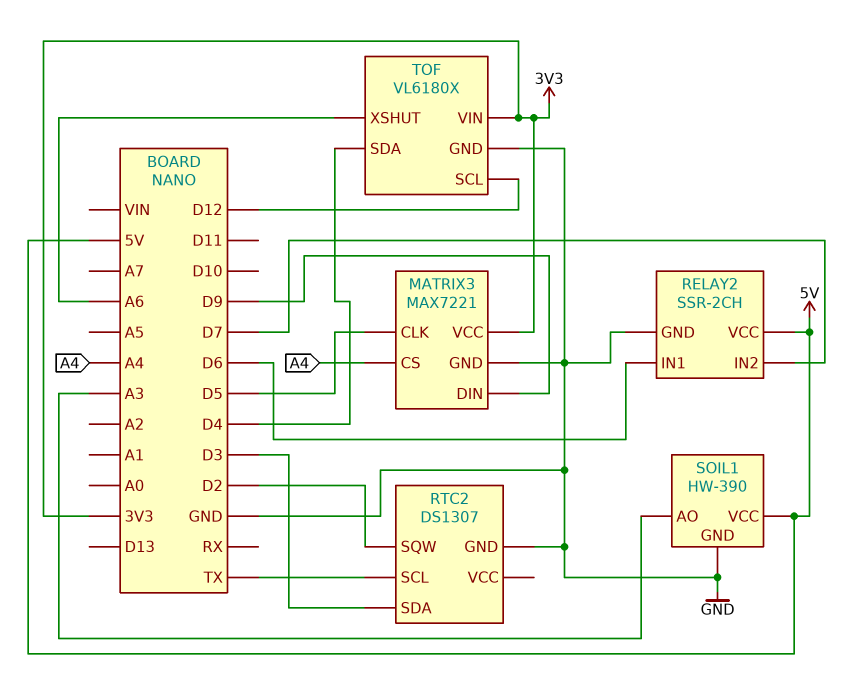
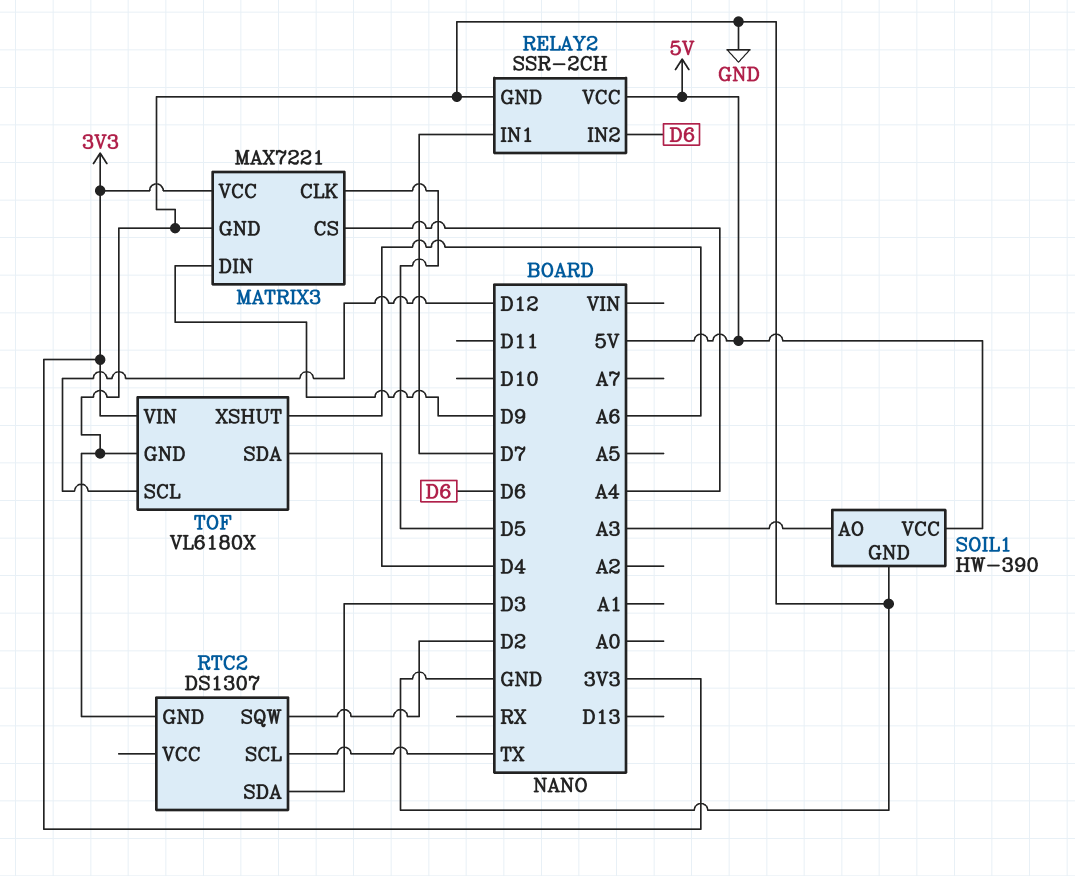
RELAY2 pin IN1: D6 -> D7
RELAY2 pin IN2: D7 -> D6

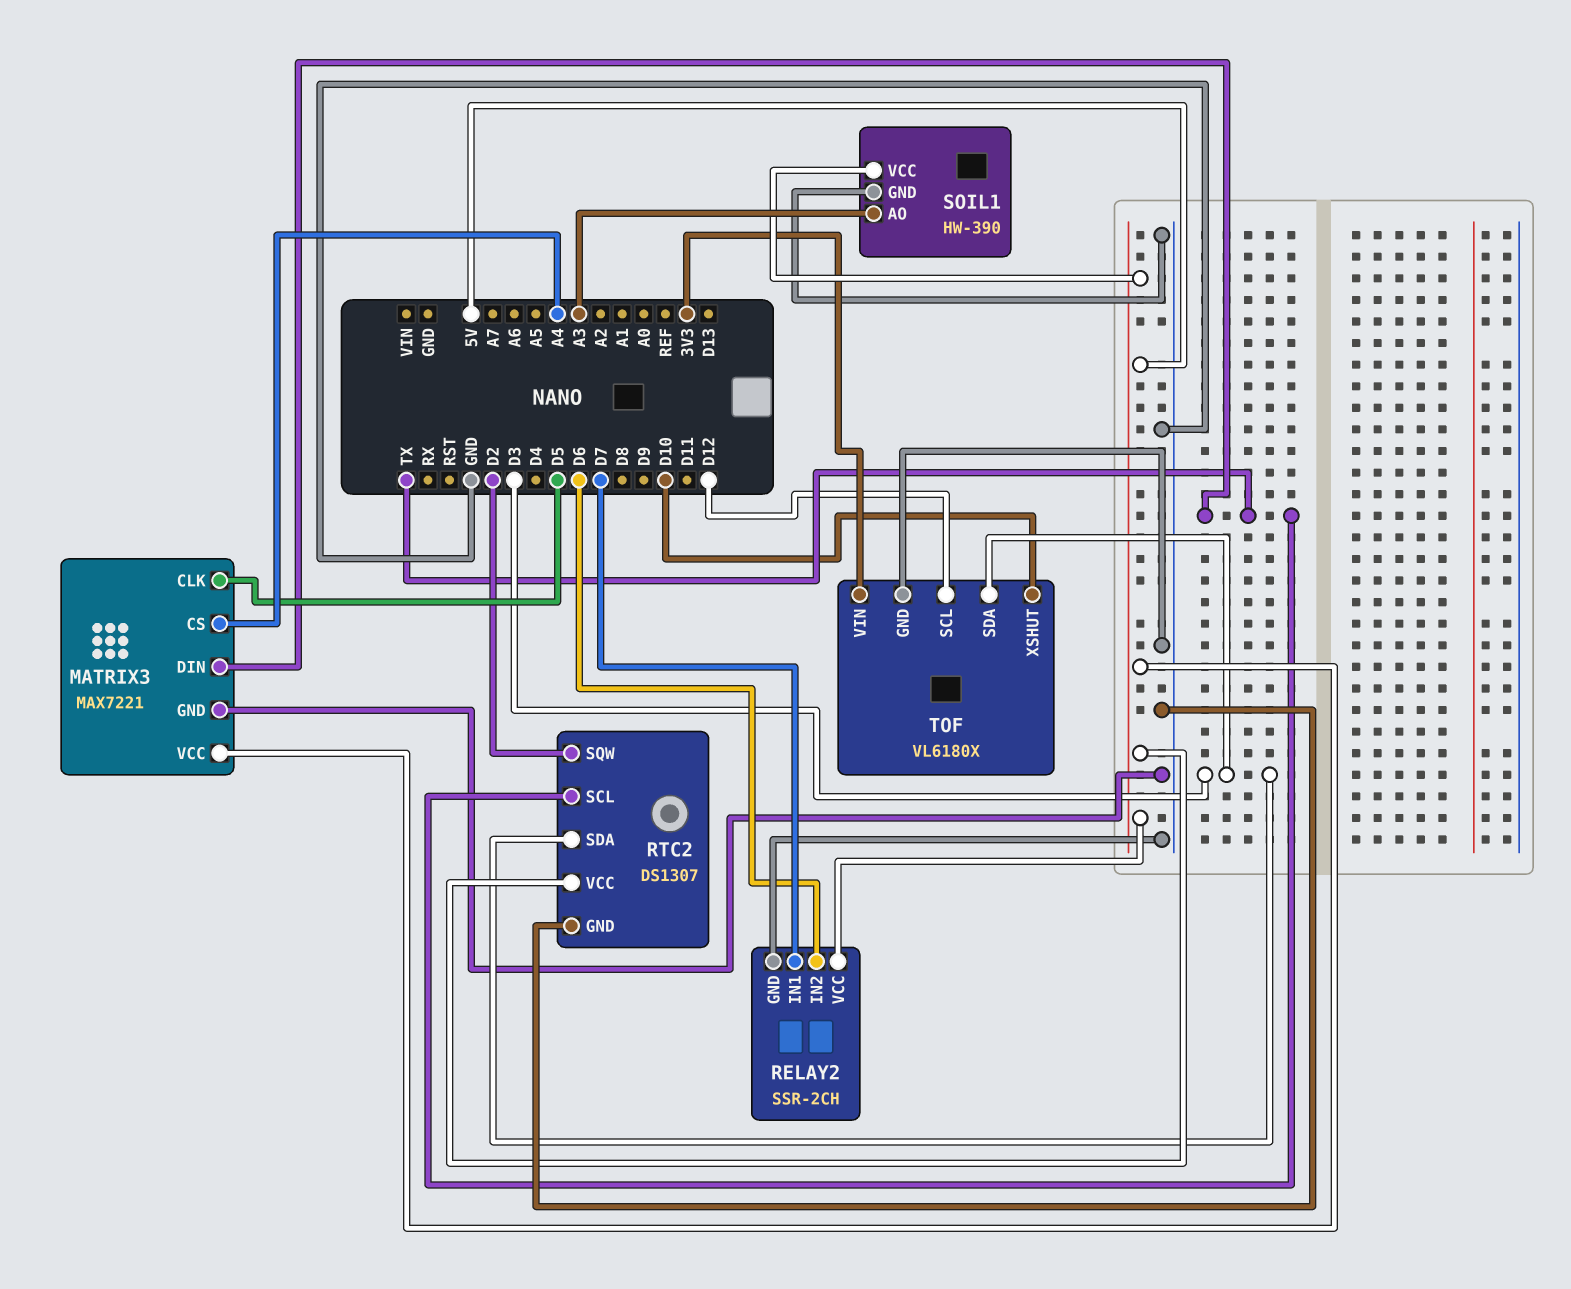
MATRIX3 pin DIN: D9 -> TX
MATRIX3 pin VCC: 3V3 -> 5V
RTC2 pin VCC: none -> 5V
TOF pin SDA: D4 -> D3
TOF pin XSHUT: A6 -> D10

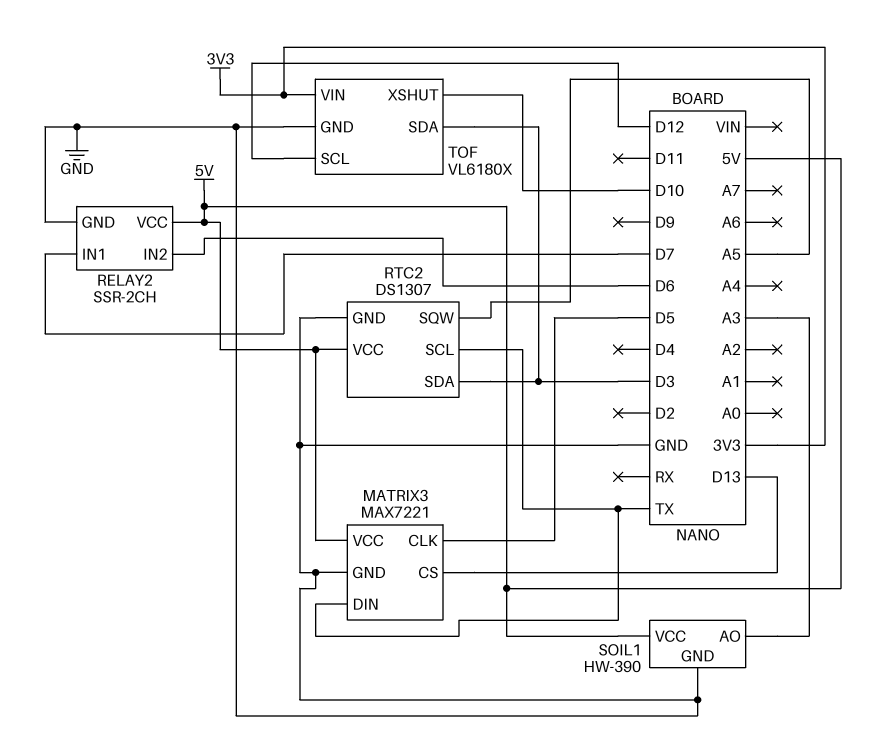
MATRIX3 pin CS: A4 -> D13
RTC2 pin SQW: D2 -> A5

